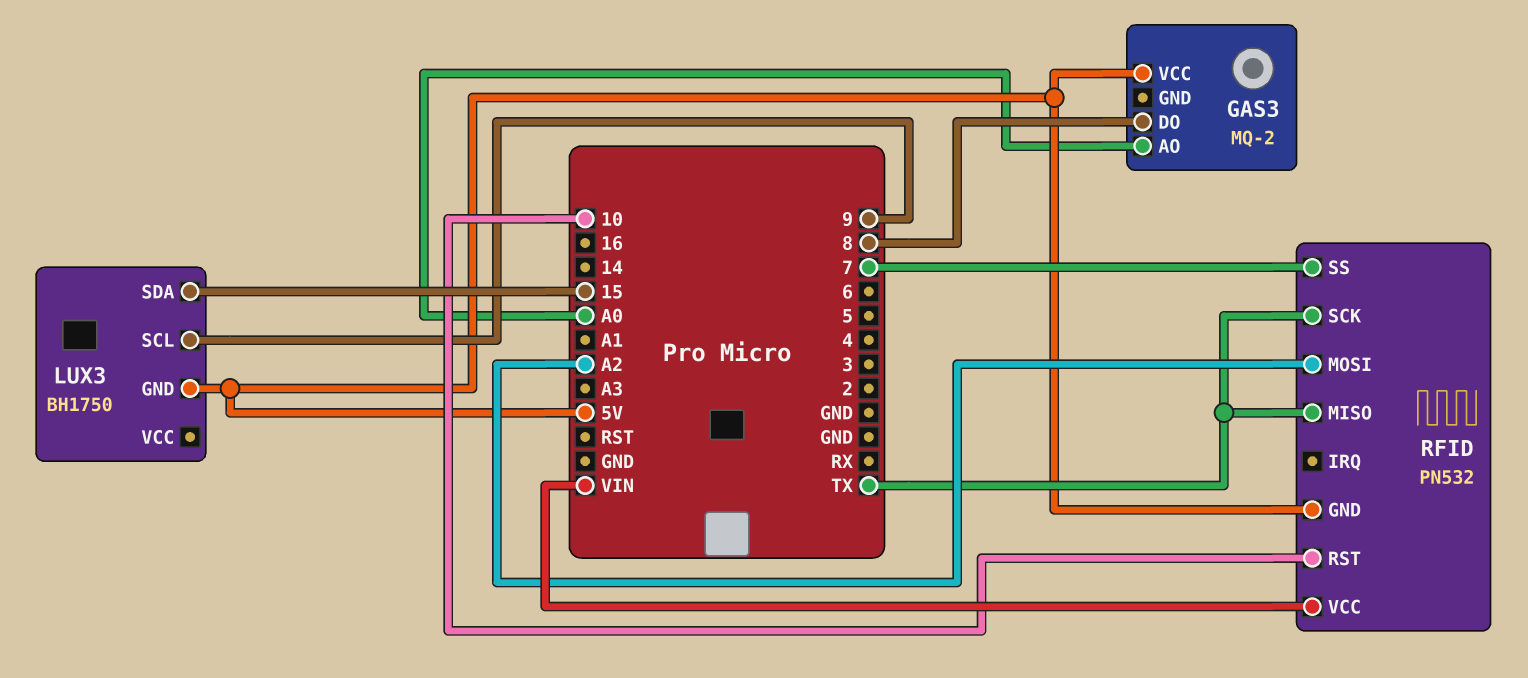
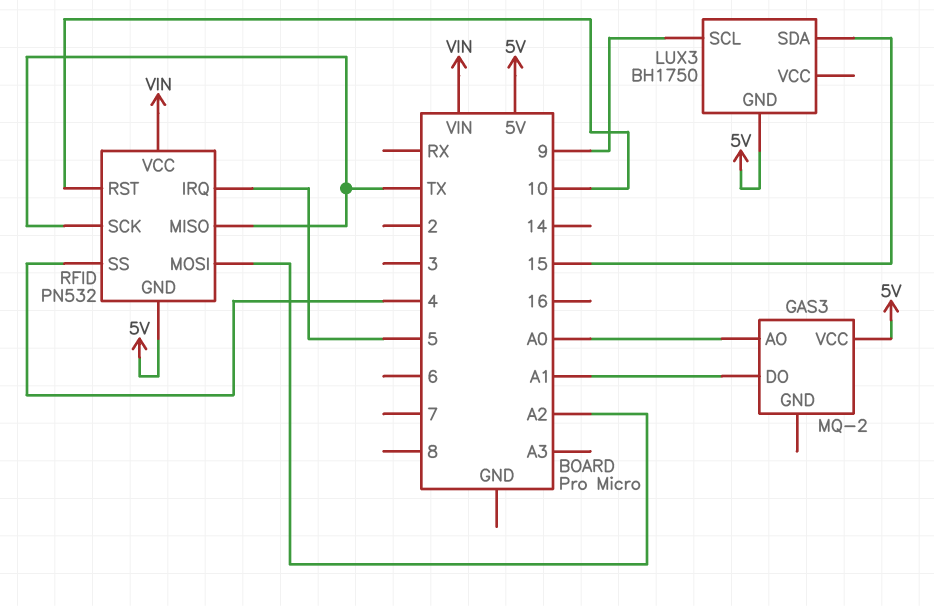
GAS3 pin DO: 8 -> A1
RFID pin IRQ: none -> 5
RFID pin SS: 7 -> 4

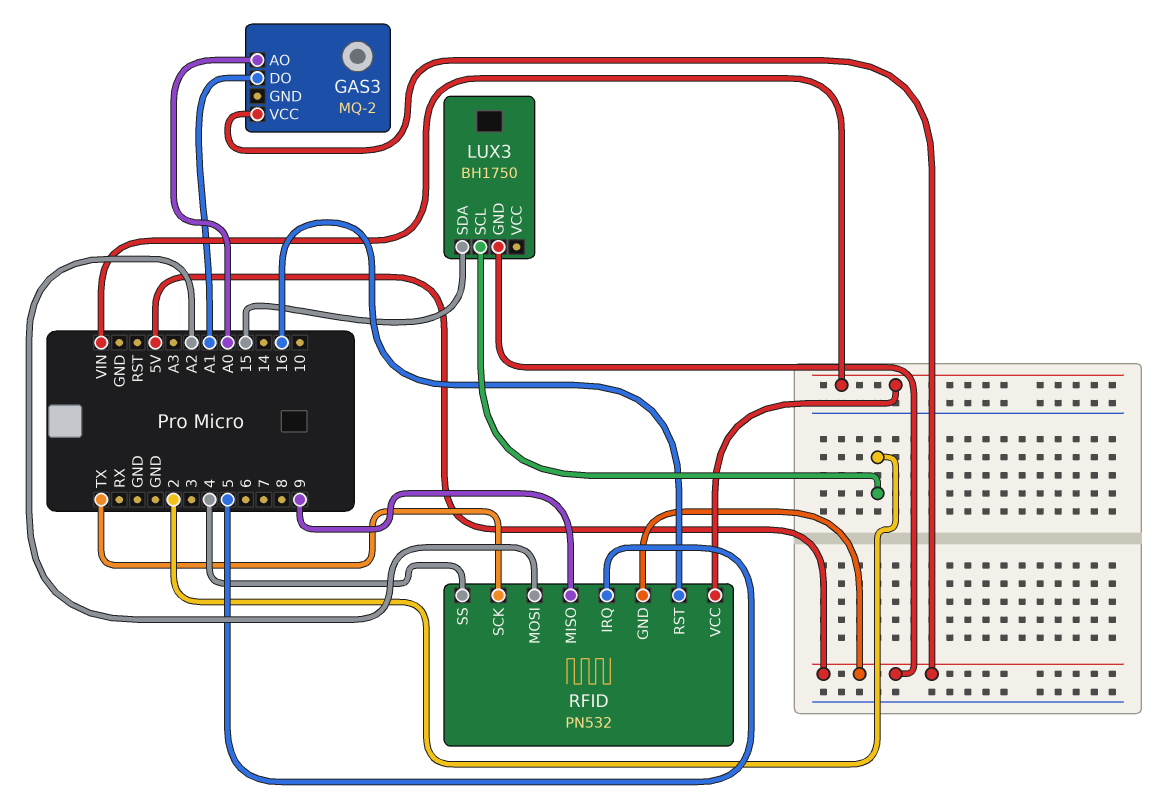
LUX3 pin SCL: 9 -> 2
RFID pin MISO: TX -> 9
RFID pin RST: 10 -> 16

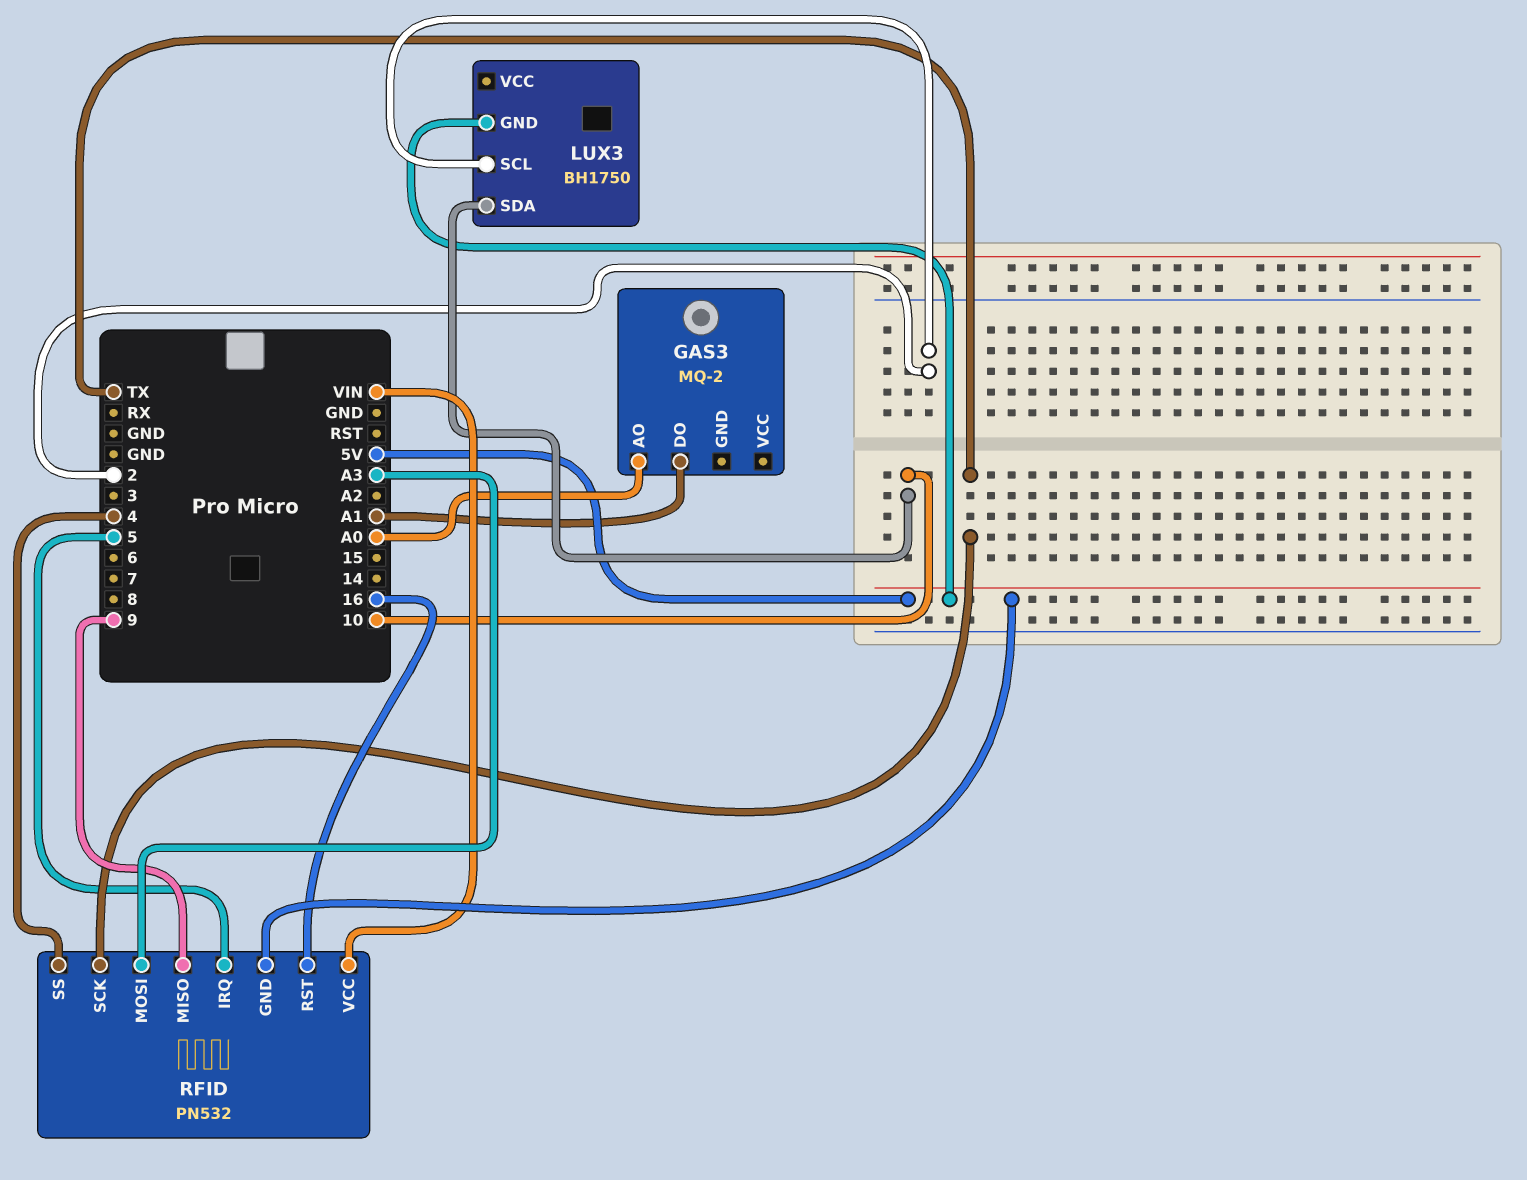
GAS3 pin VCC: 5V -> none
LUX3 pin SDA: 15 -> 10
RFID pin MOSI: A2 -> A3

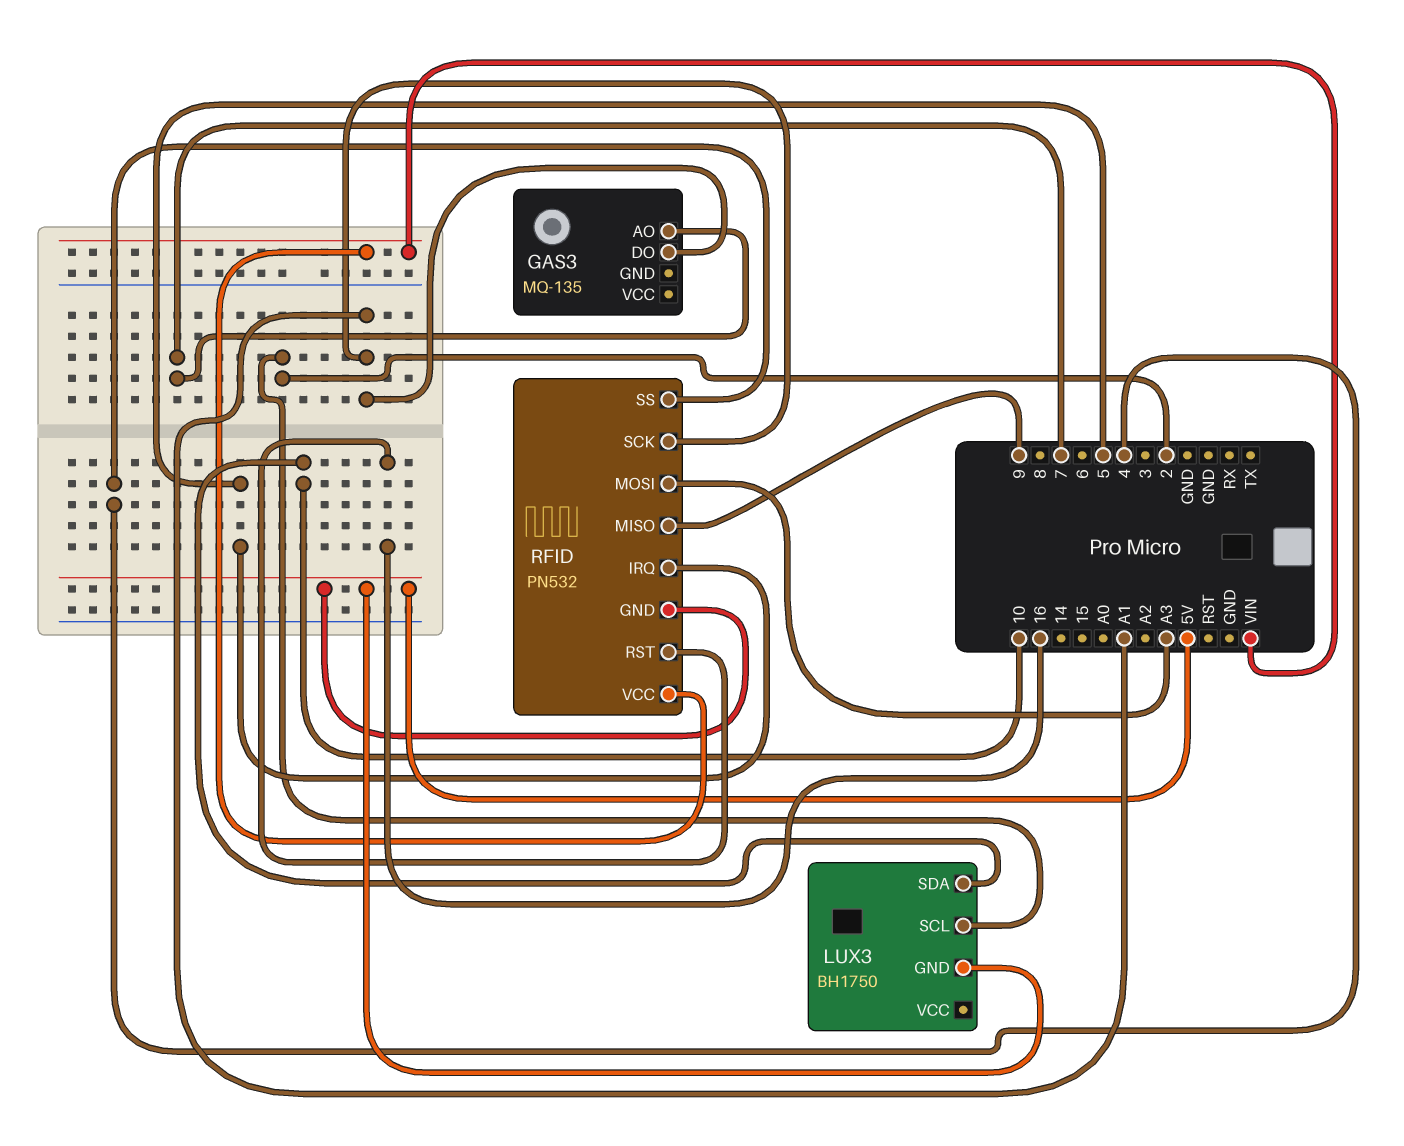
GAS3: MQ-2 -> MQ-135
GAS3 pin AO: A0 -> 7
RFID pin SCK: TX -> A1

